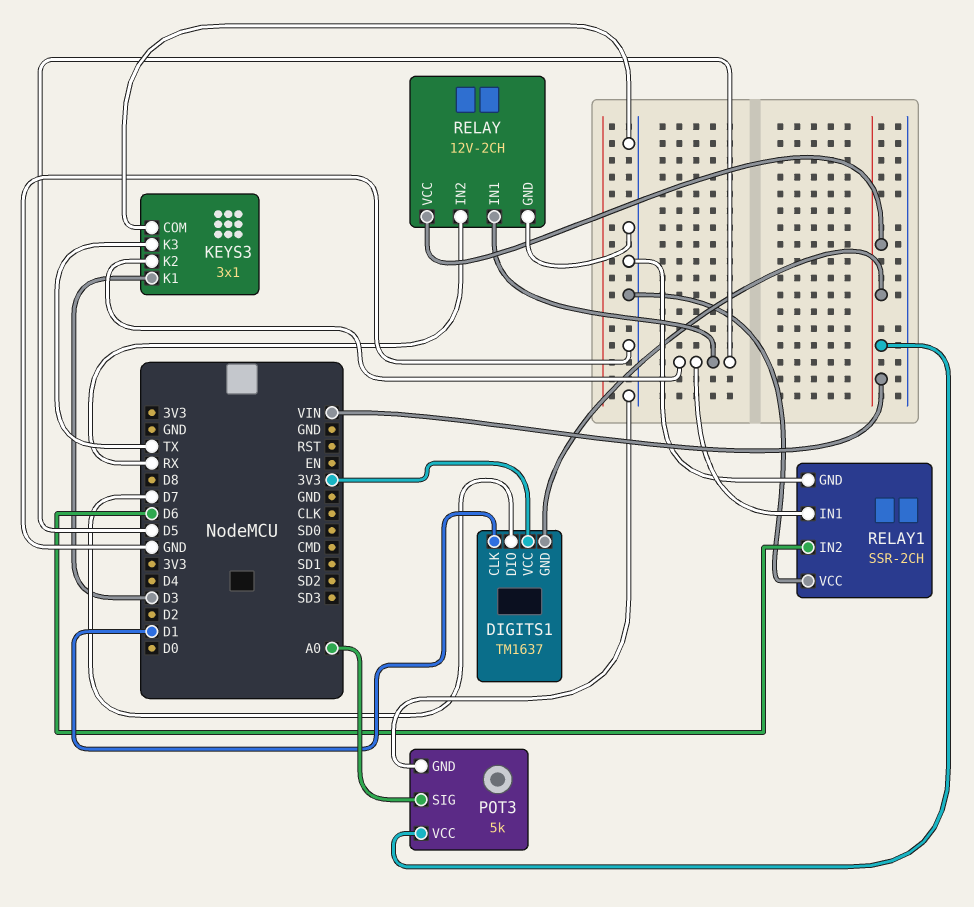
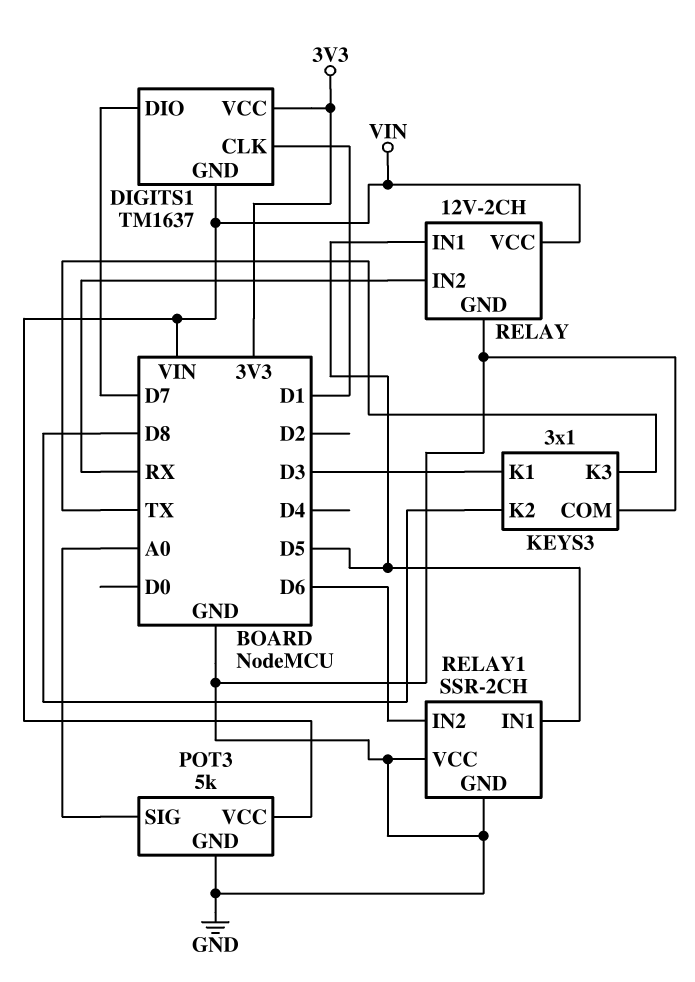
KEYS3 pin K2: D5 -> D8

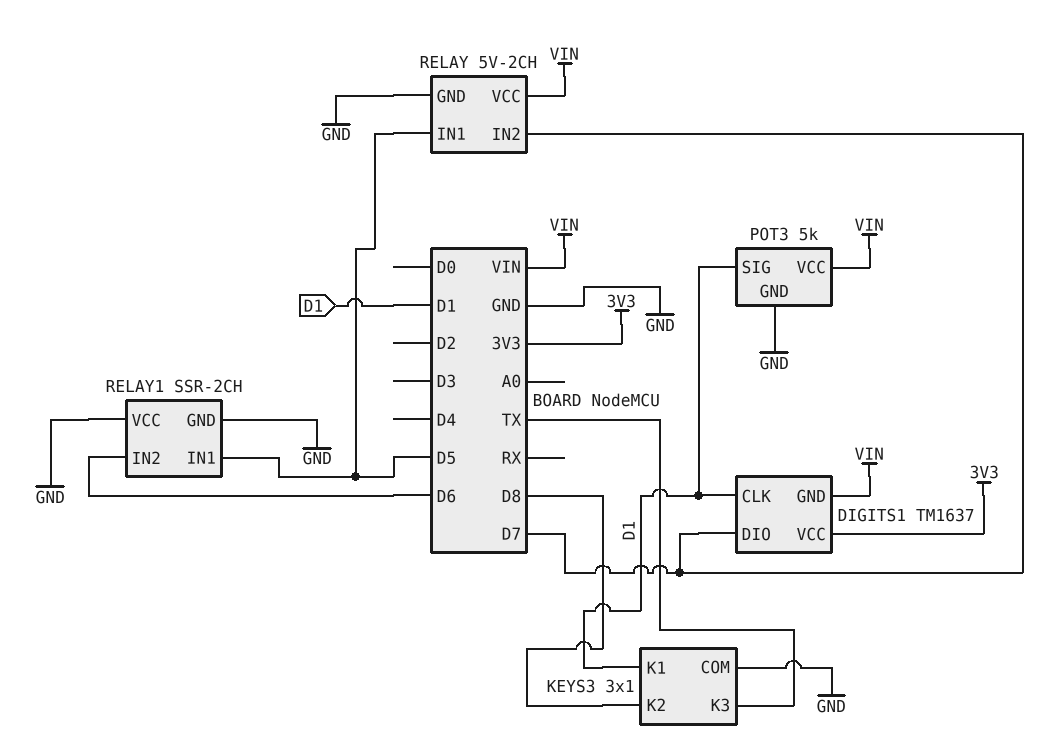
KEYS3 pin K1: D3 -> D1
POT3 pin SIG: A0 -> D1
RELAY: 12V-2CH -> 5V-2CH
RELAY pin IN2: RX -> D7

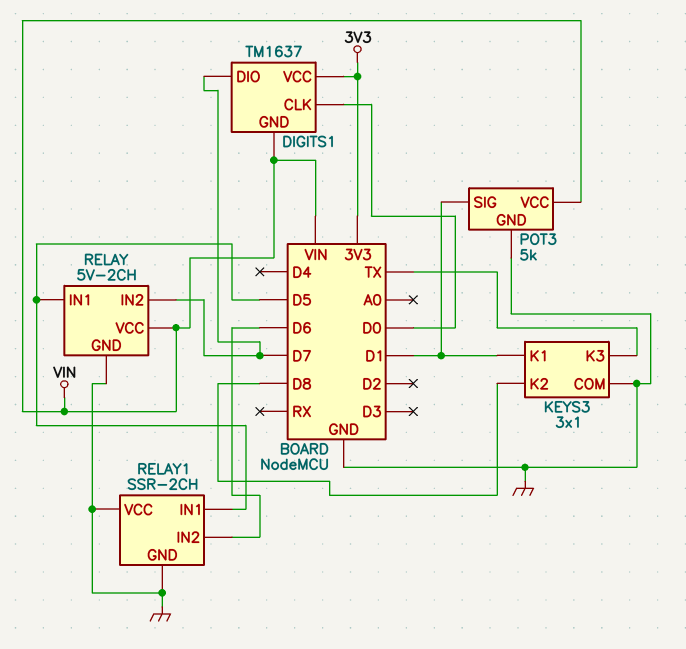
DIGITS1 pin CLK: D1 -> D0

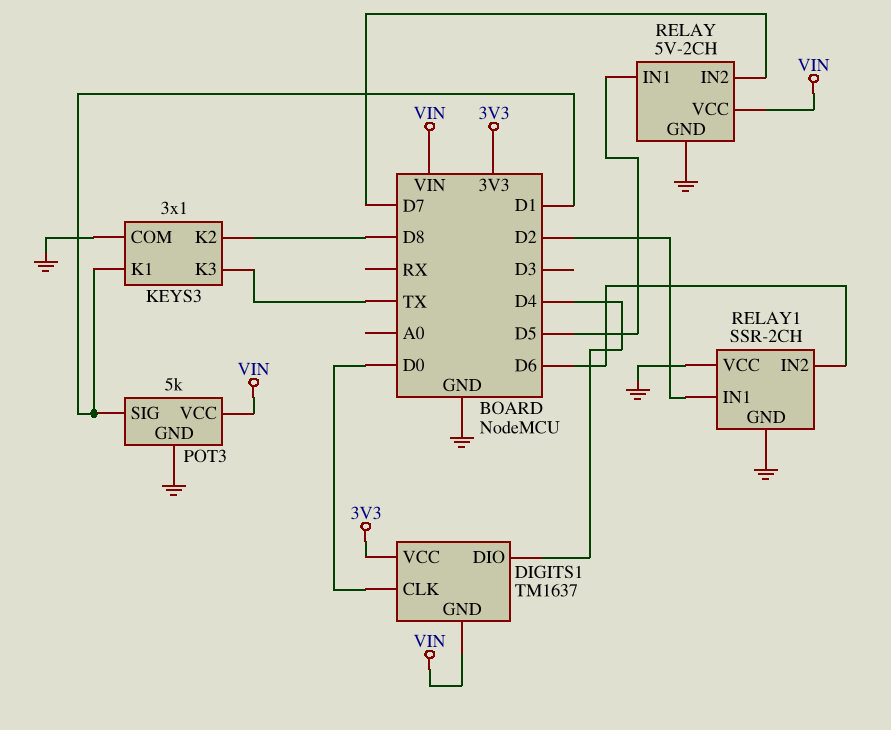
DIGITS1 pin DIO: D7 -> D4
RELAY1 pin IN1: D5 -> D2

